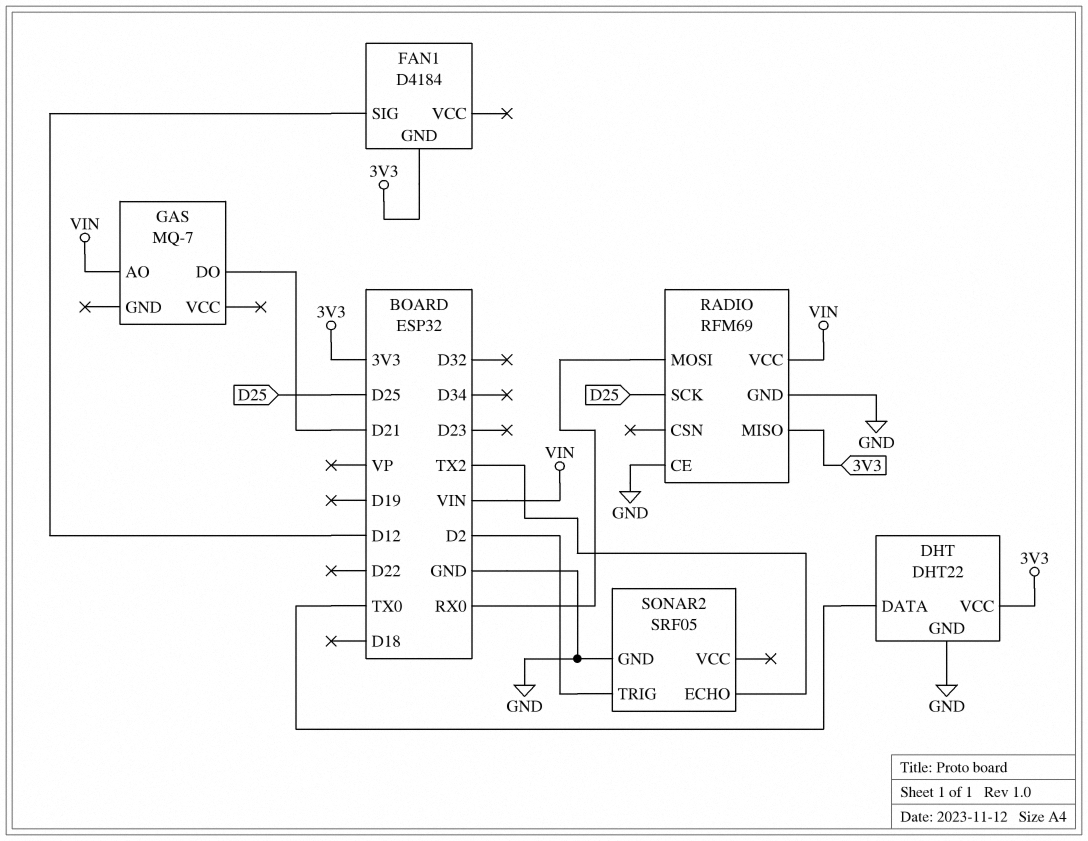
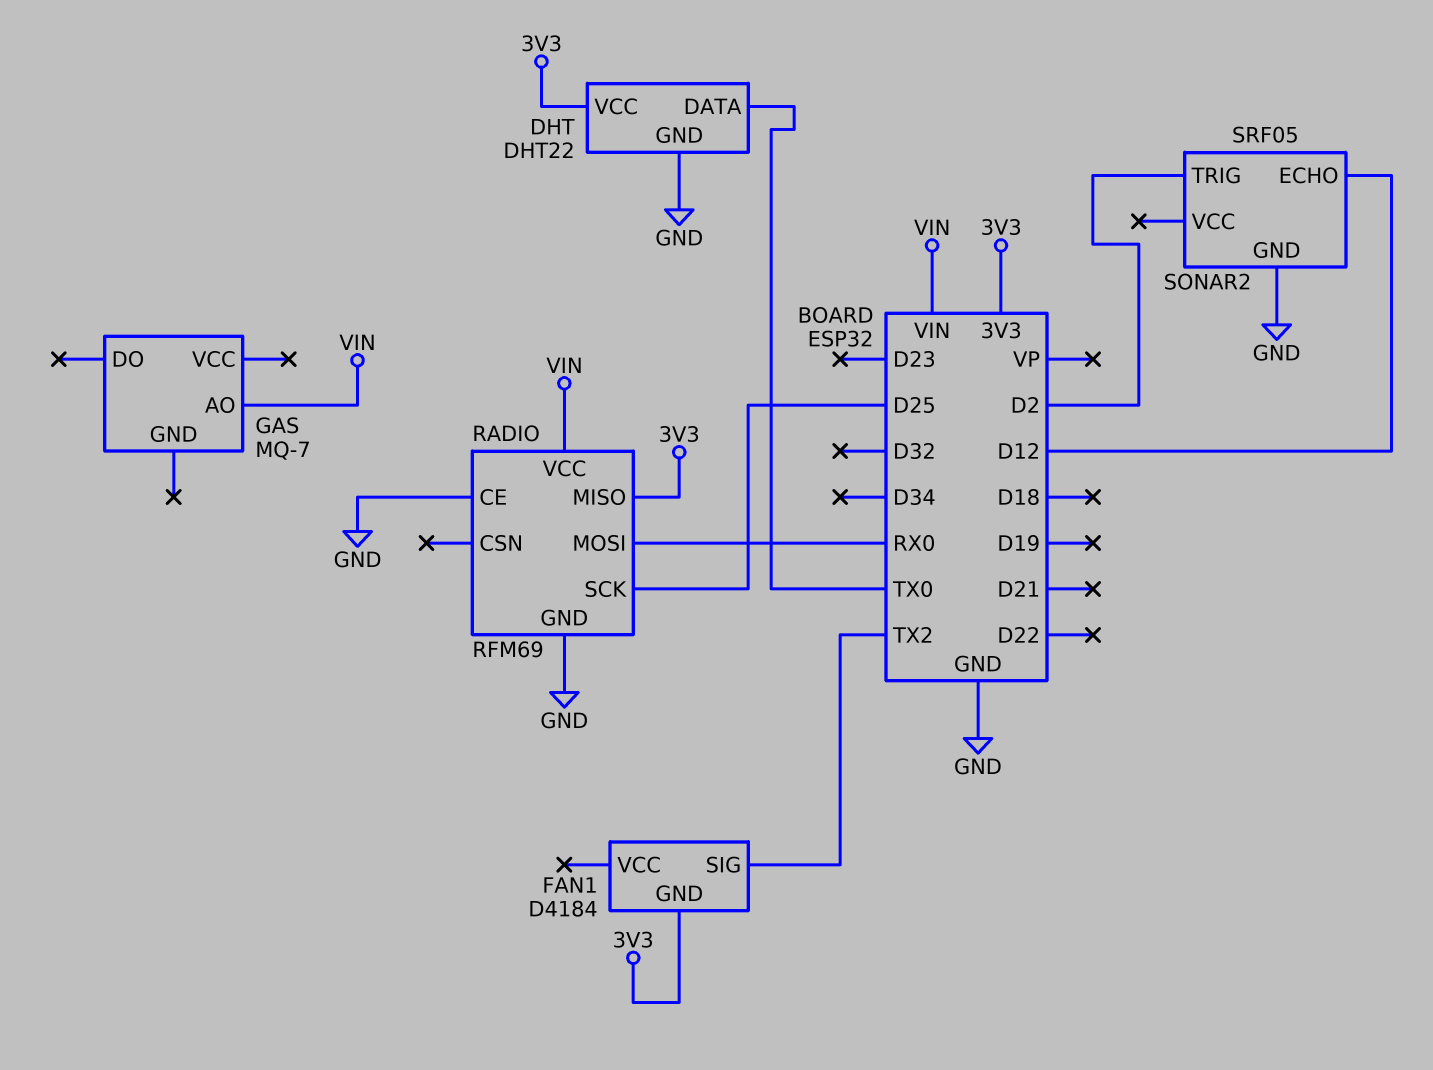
FAN1 pin SIG: D12 -> TX2
GAS pin DO: D21 -> none
SONAR2 pin ECHO: TX2 -> D12

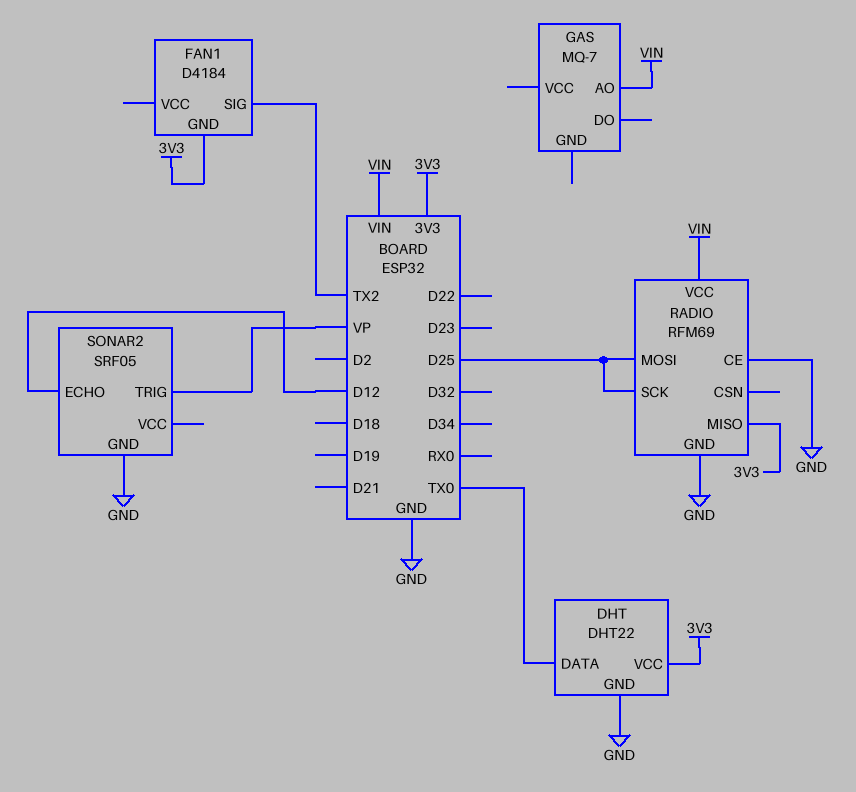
RADIO pin MOSI: RX0 -> D25
SONAR2 pin TRIG: D2 -> VP

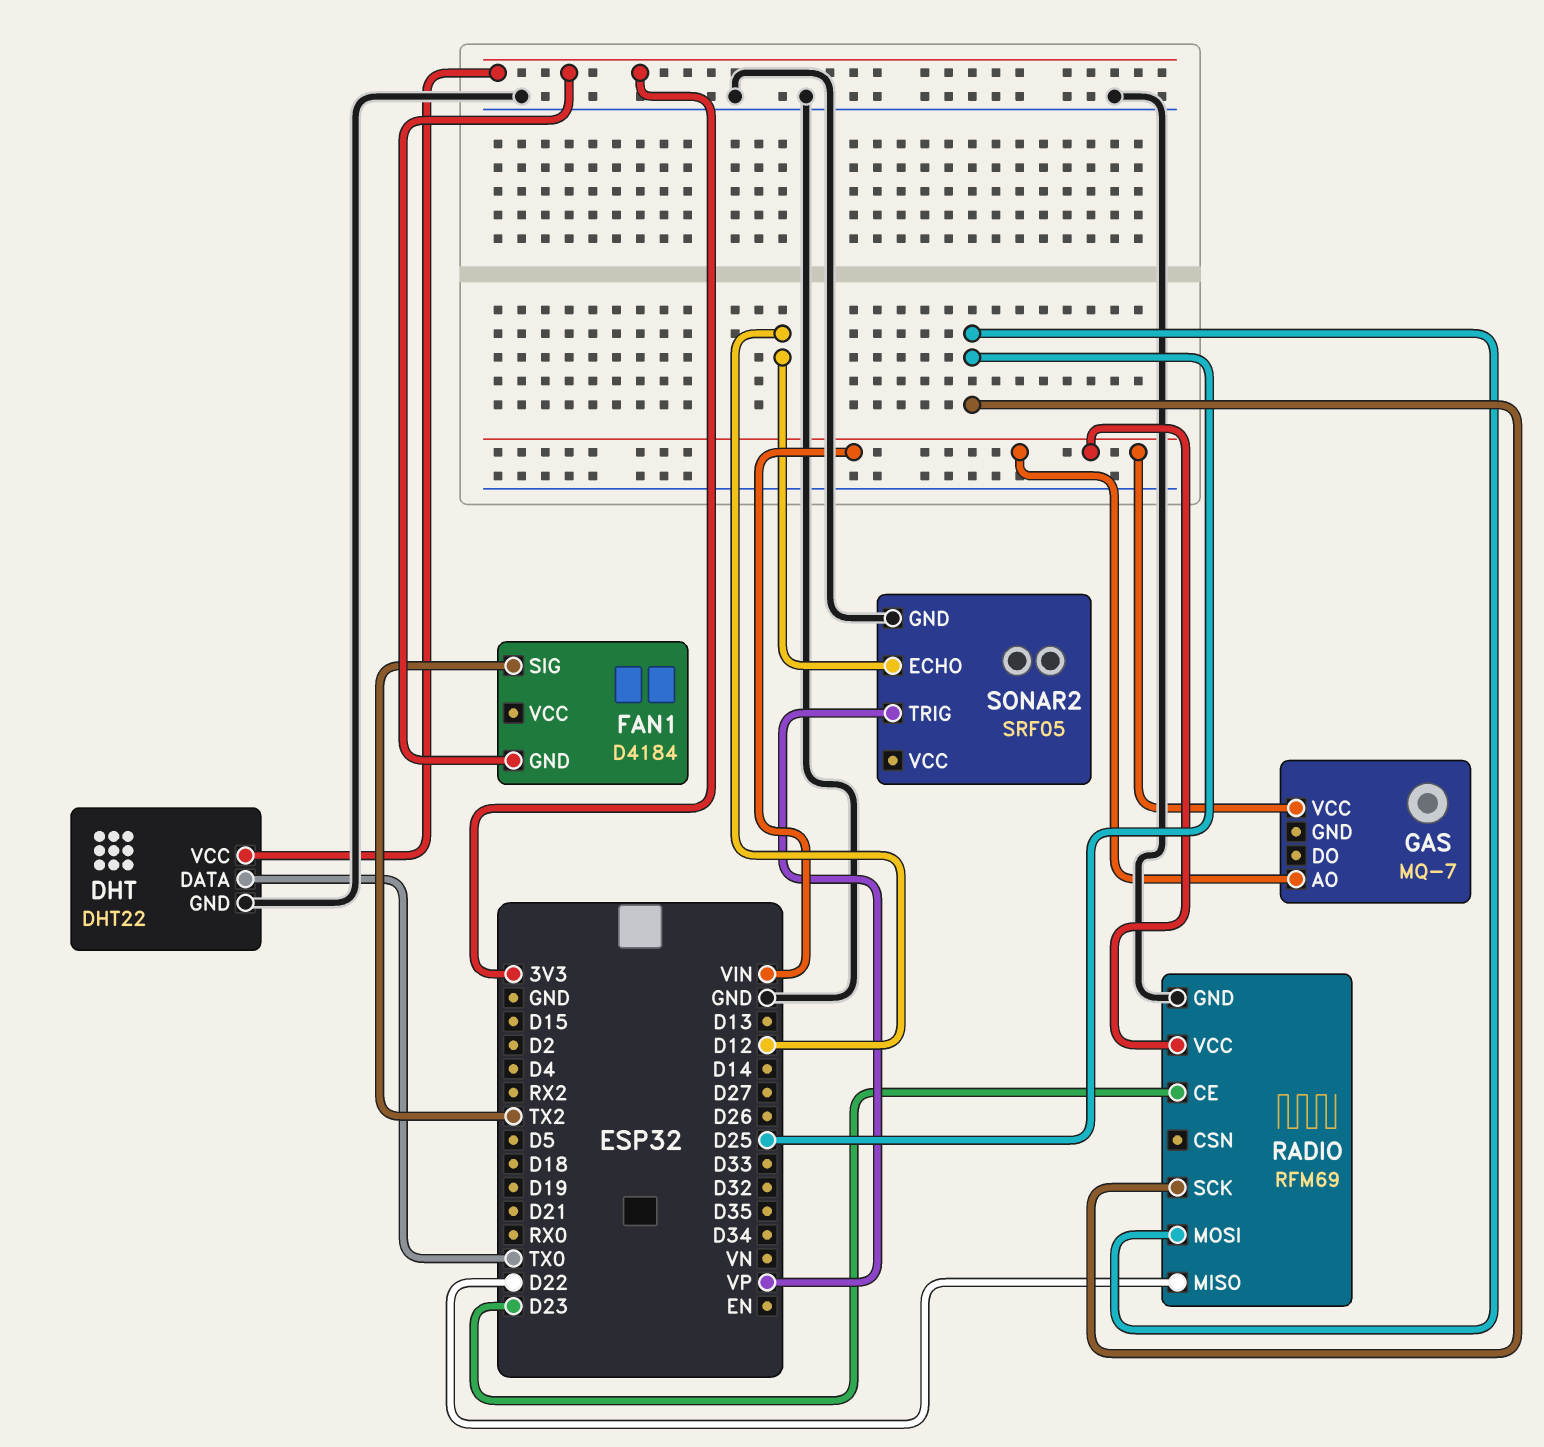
GAS pin VCC: none -> VIN
RADIO pin CE: GND -> D23
RADIO pin MISO: 3V3 -> D22

